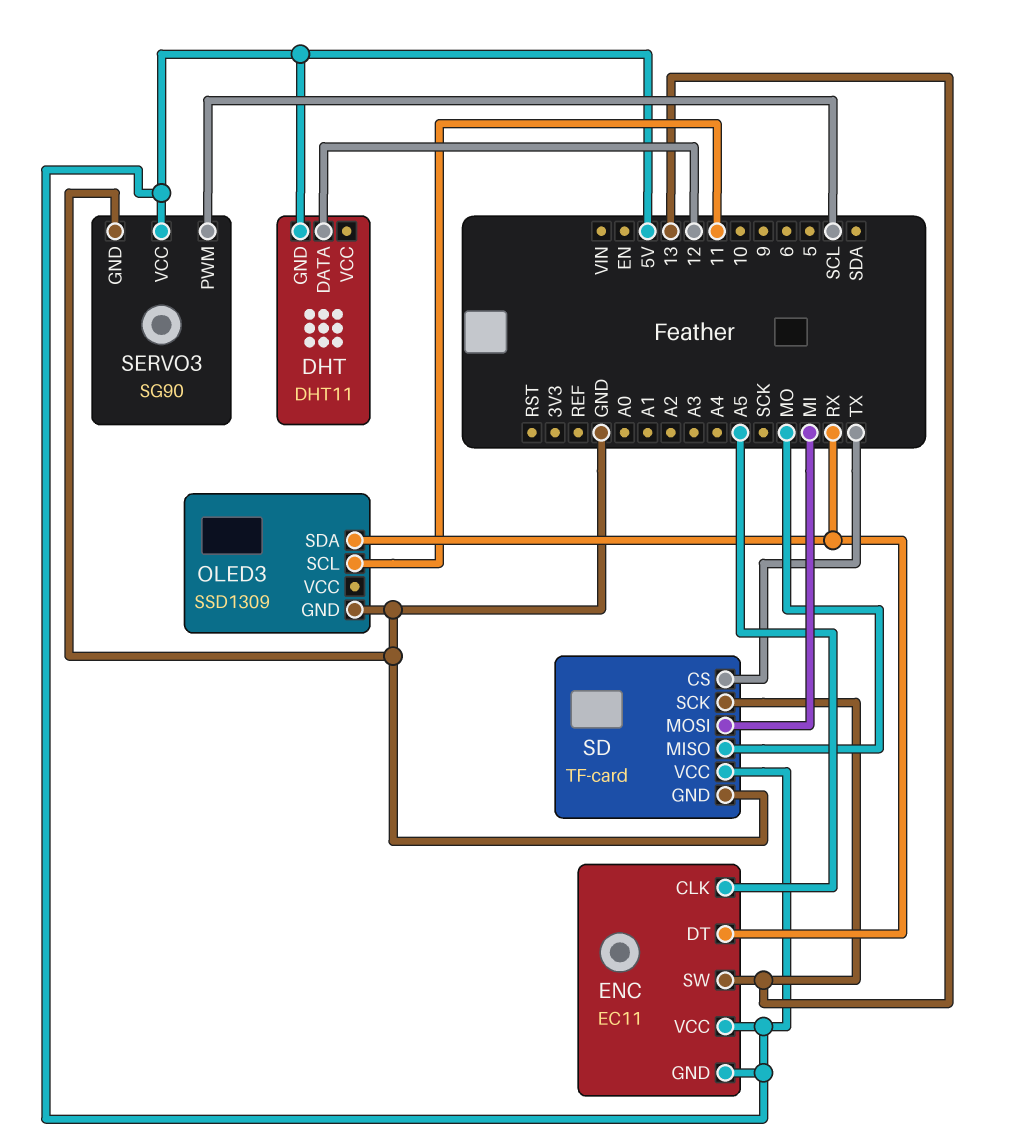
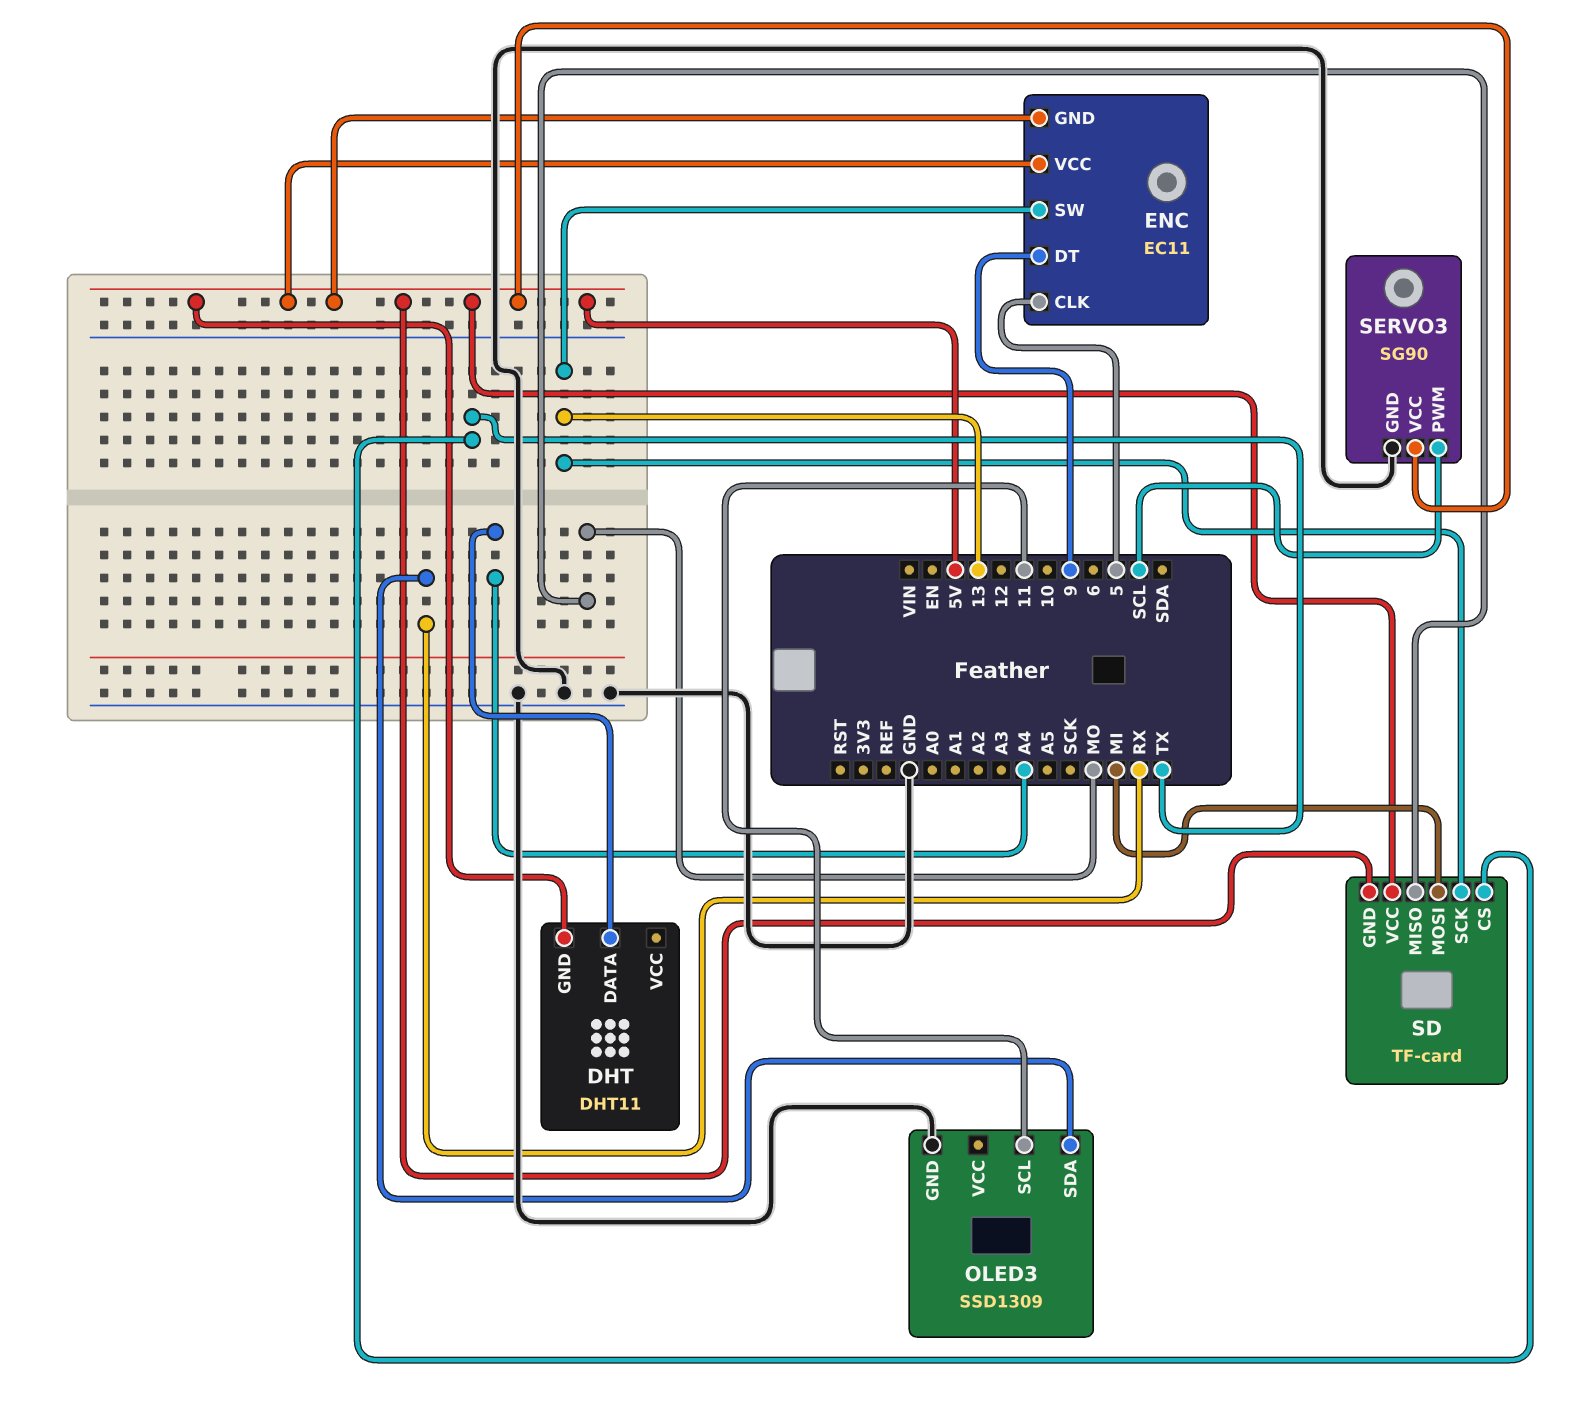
DHT pin DATA: 12 -> A4
ENC pin CLK: A5 -> 5
ENC pin DT: RX -> 9
SD pin GND: GND -> 5V

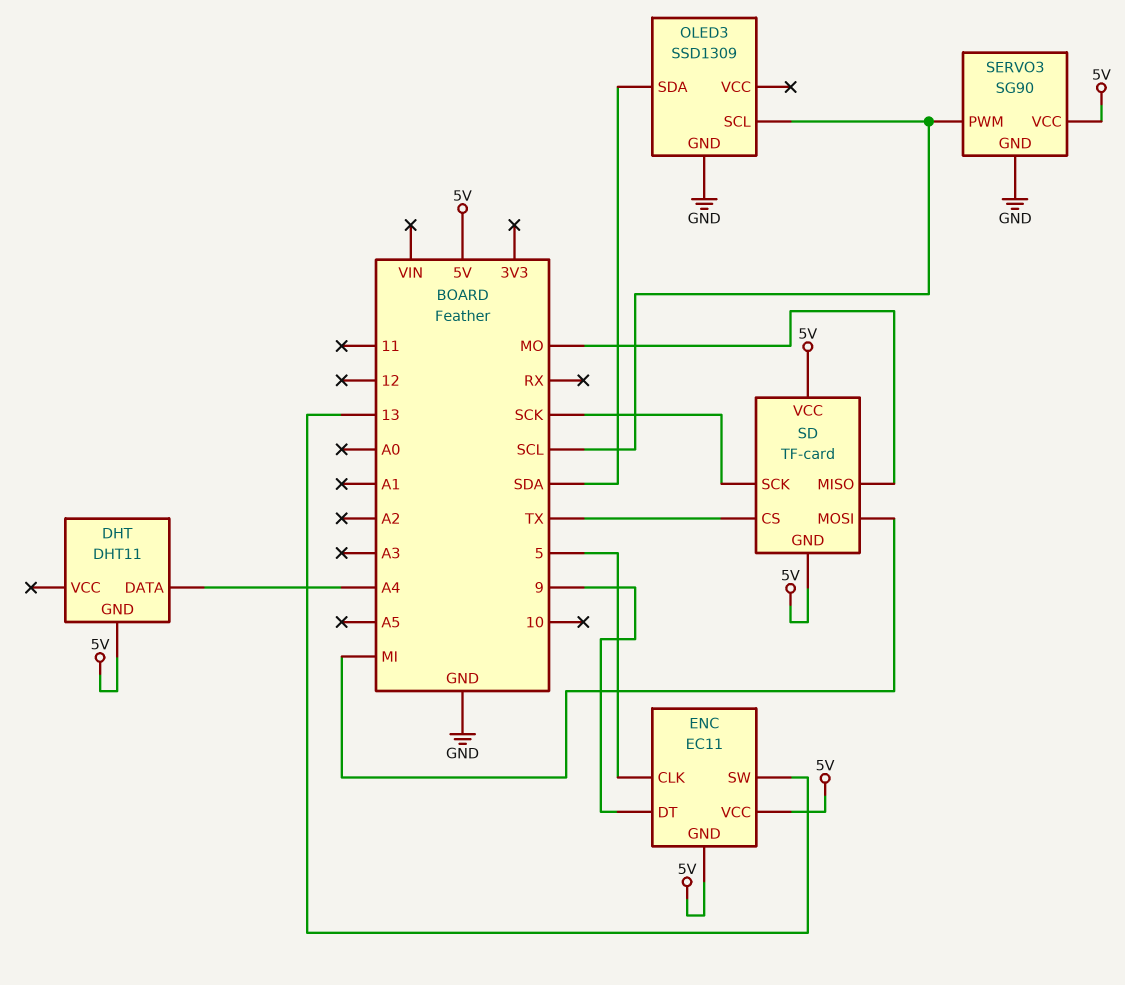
OLED3 pin SCL: 11 -> SCL
OLED3 pin SDA: RX -> SDA
SD pin SCK: 13 -> SCK

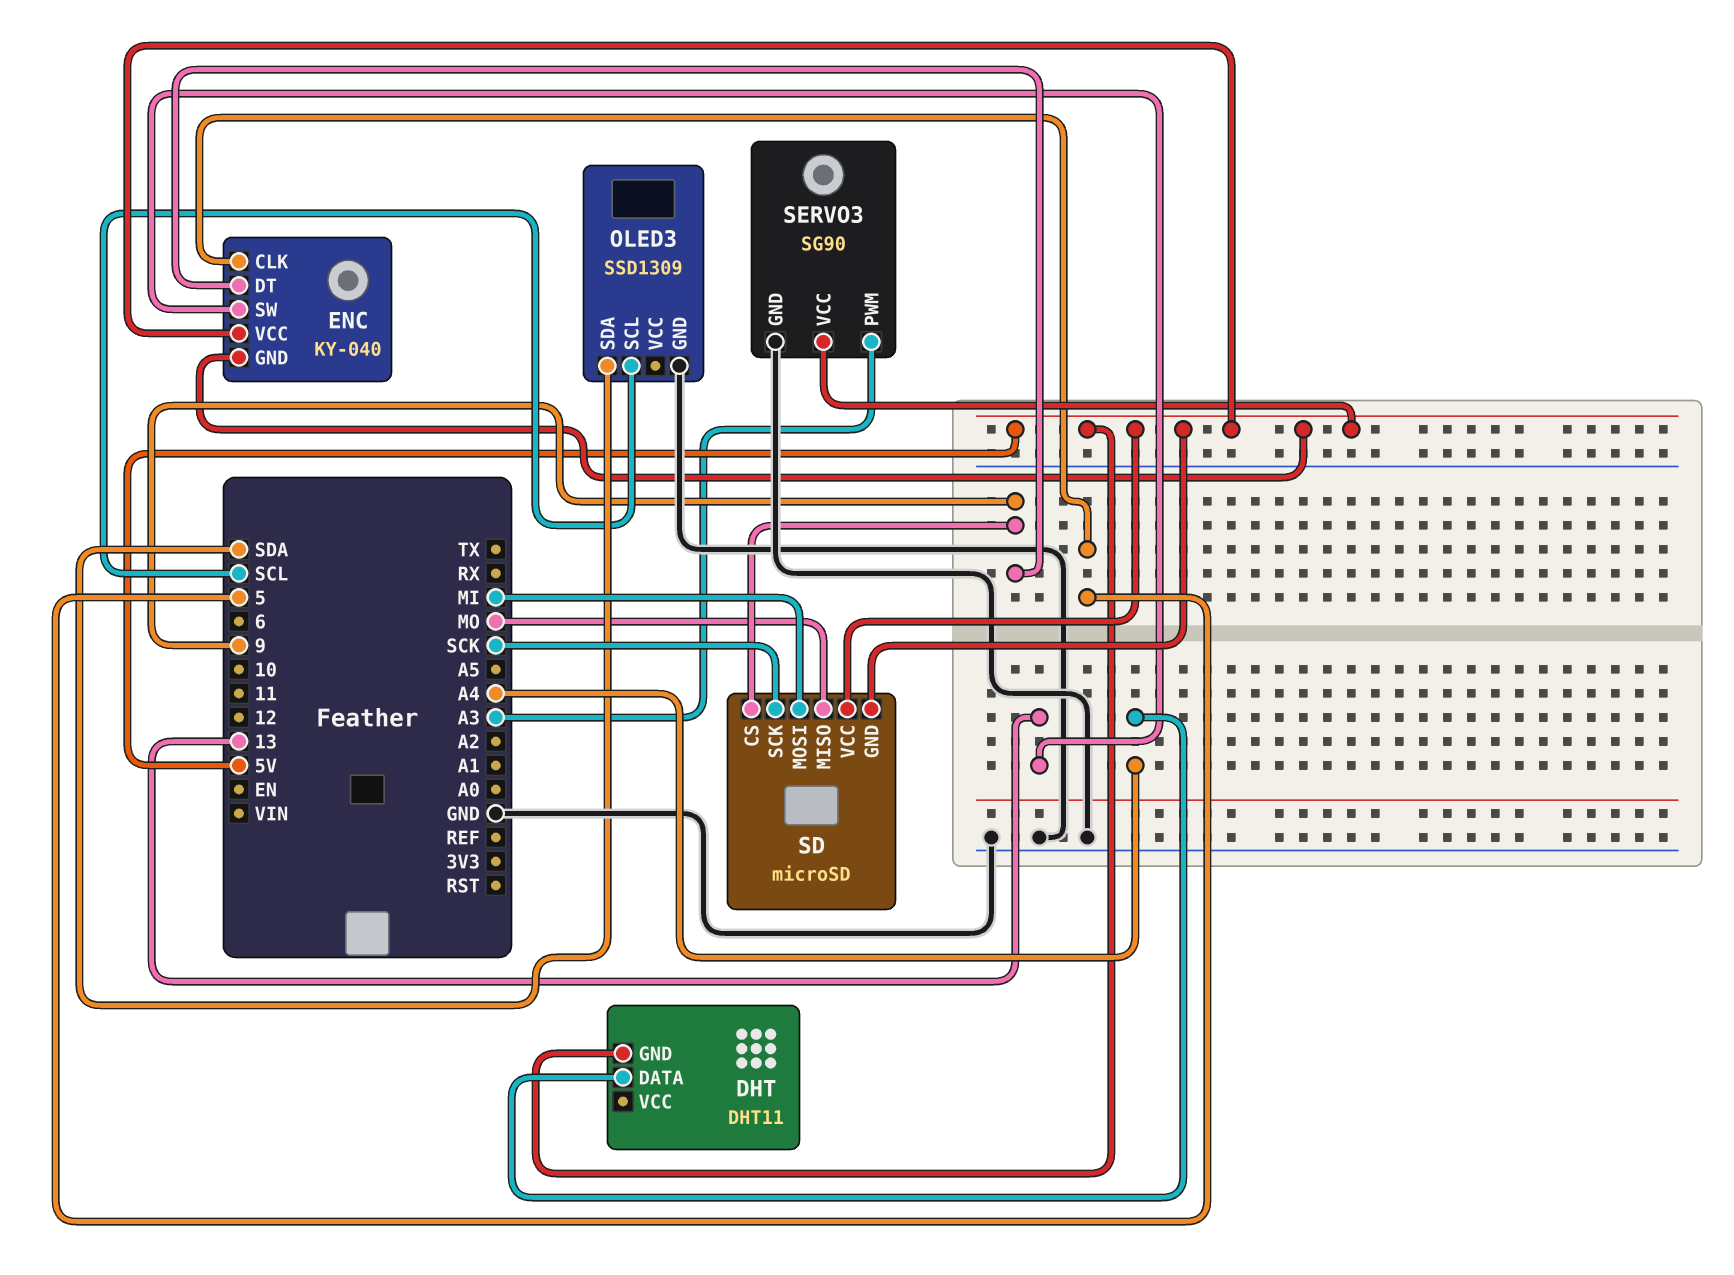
ENC: EC11 -> KY-040
SD: TF-card -> microSD
SD pin CS: TX -> 9
SERVO3 pin PWM: SCL -> A3

